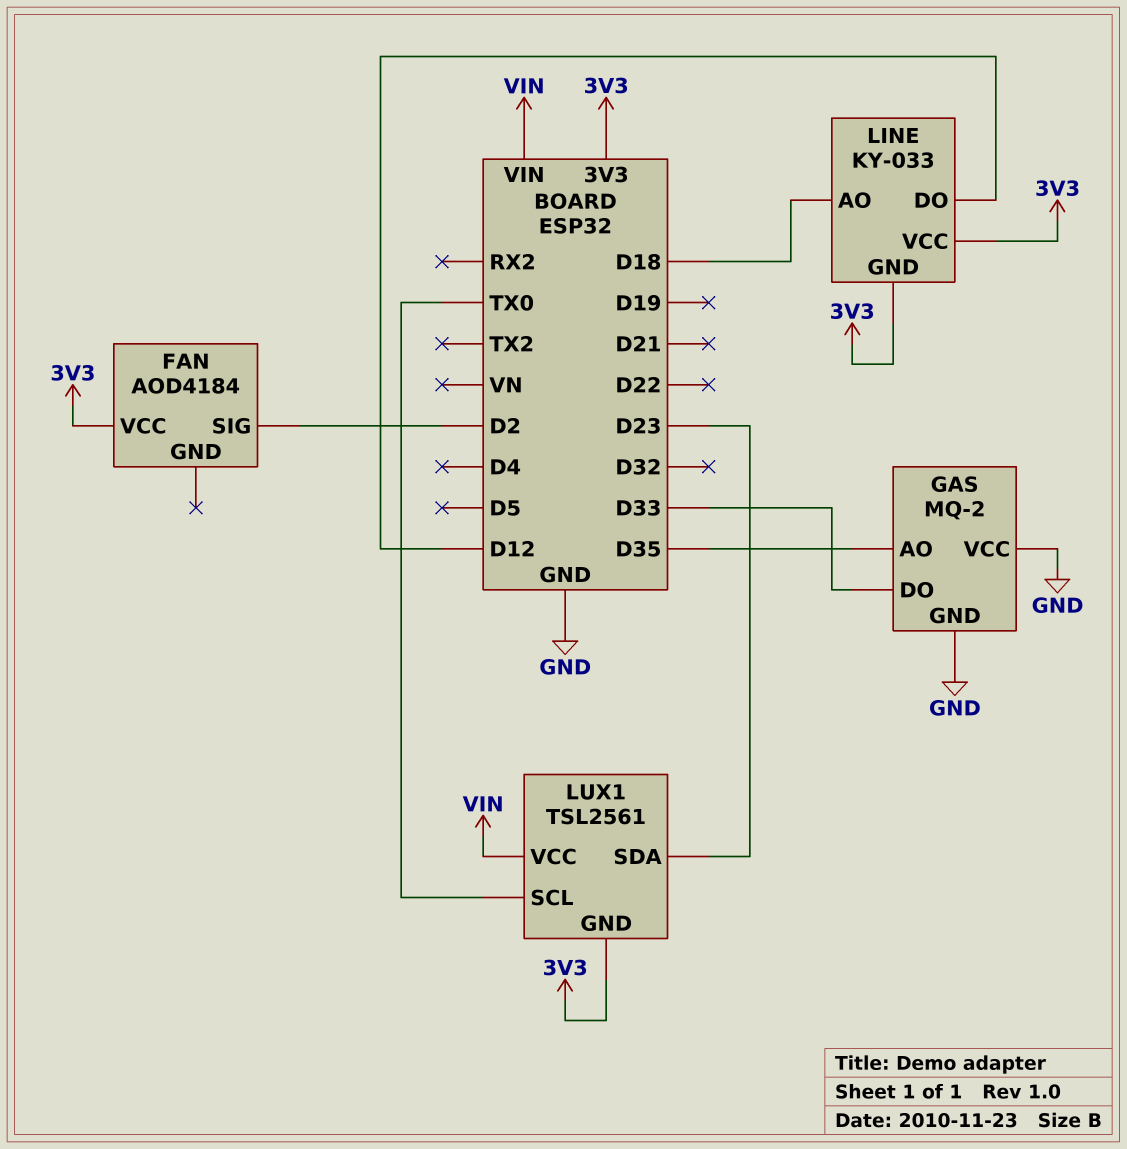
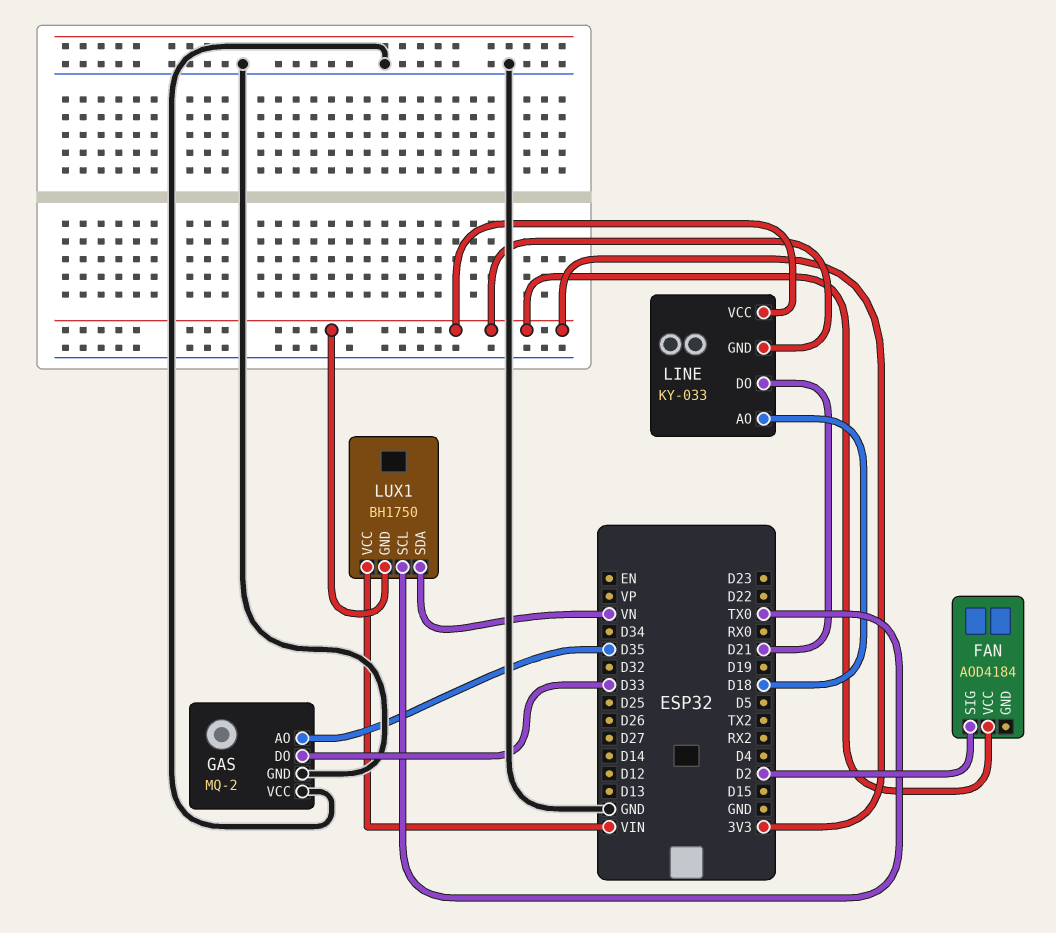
LINE pin DO: D12 -> D21
LUX1: TSL2561 -> BH1750
LUX1 pin SDA: D23 -> VN

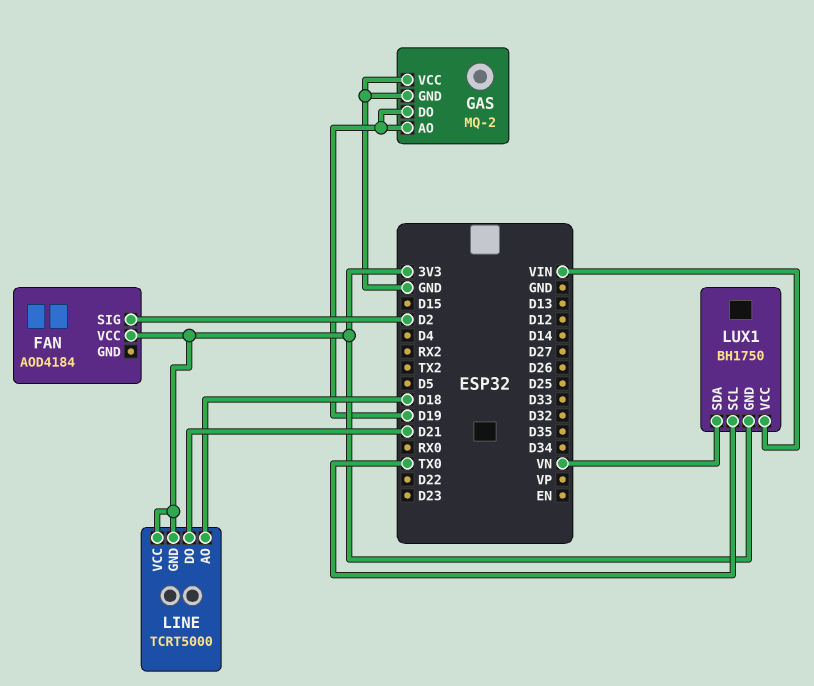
GAS pin AO: D35 -> D19
GAS pin DO: D33 -> D19
LINE: KY-033 -> TCRT5000

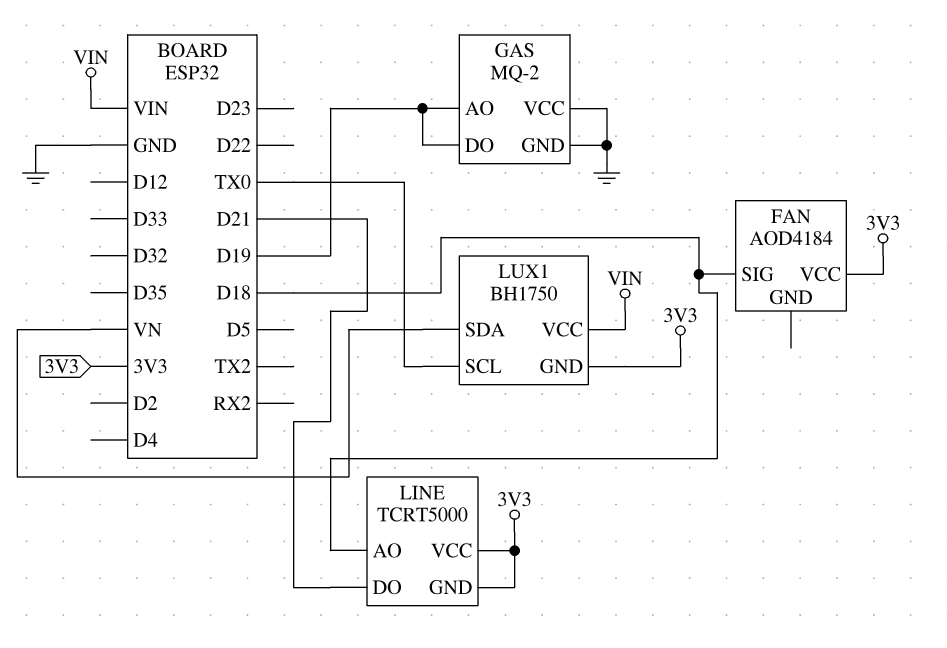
FAN pin SIG: D2 -> D18

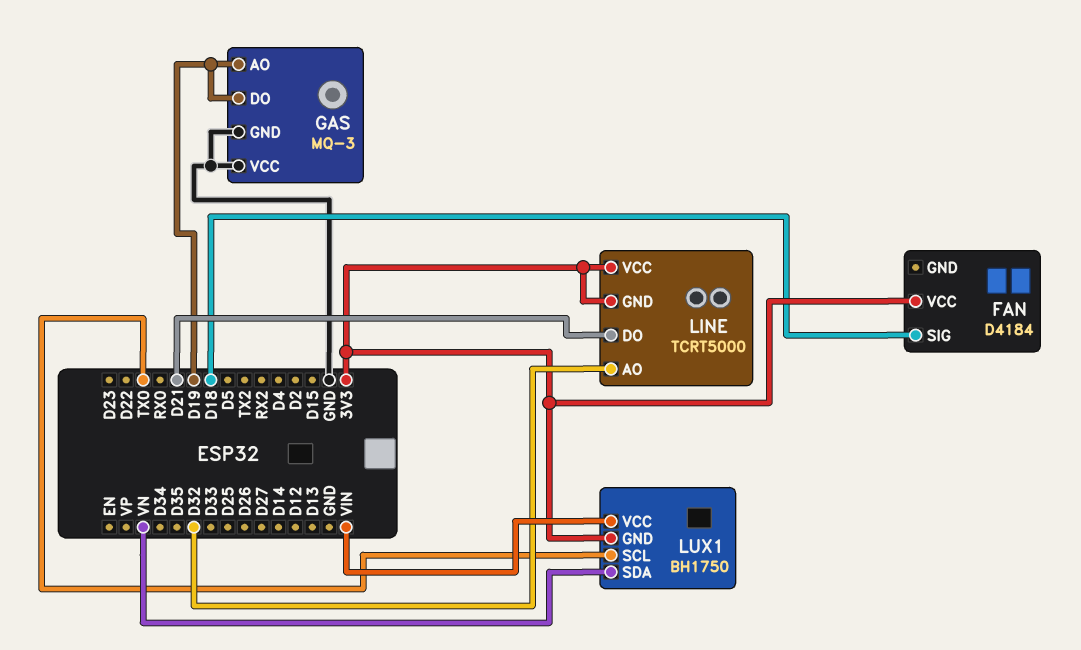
FAN: AOD4184 -> D4184
GAS: MQ-2 -> MQ-3
LINE pin AO: D18 -> D32

